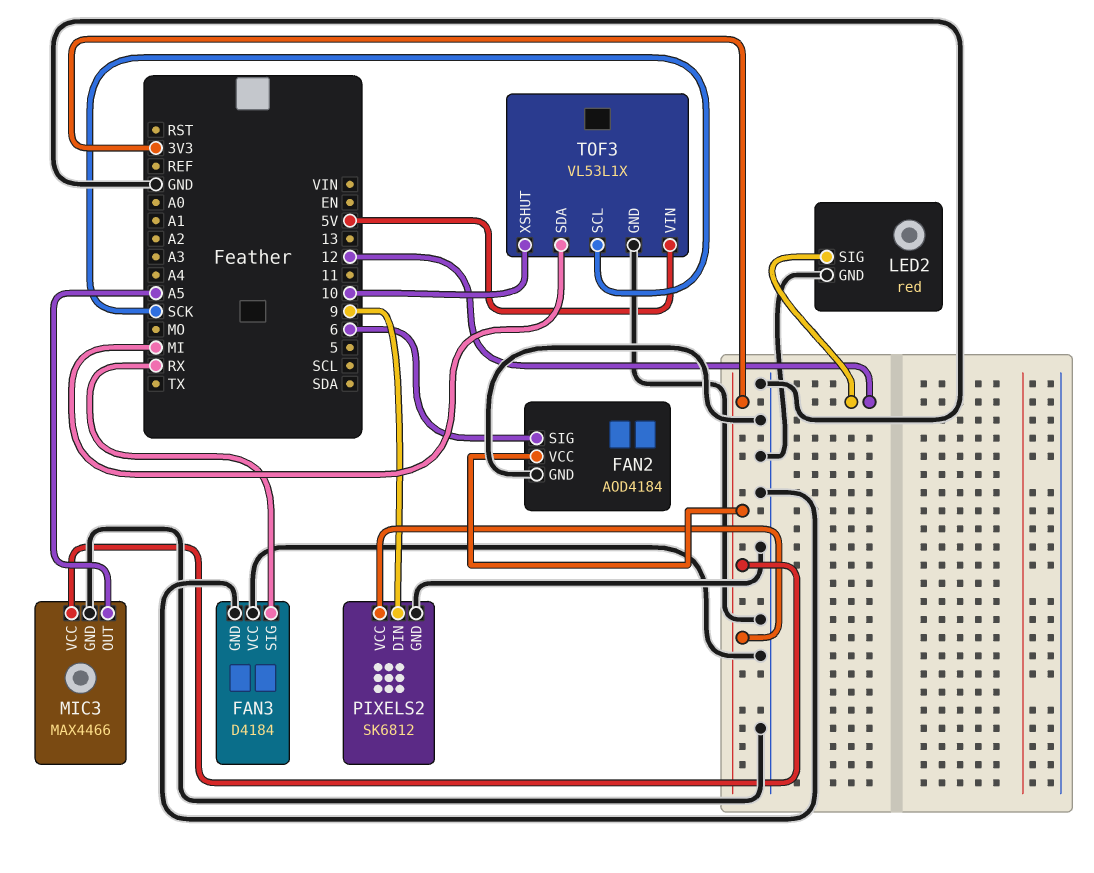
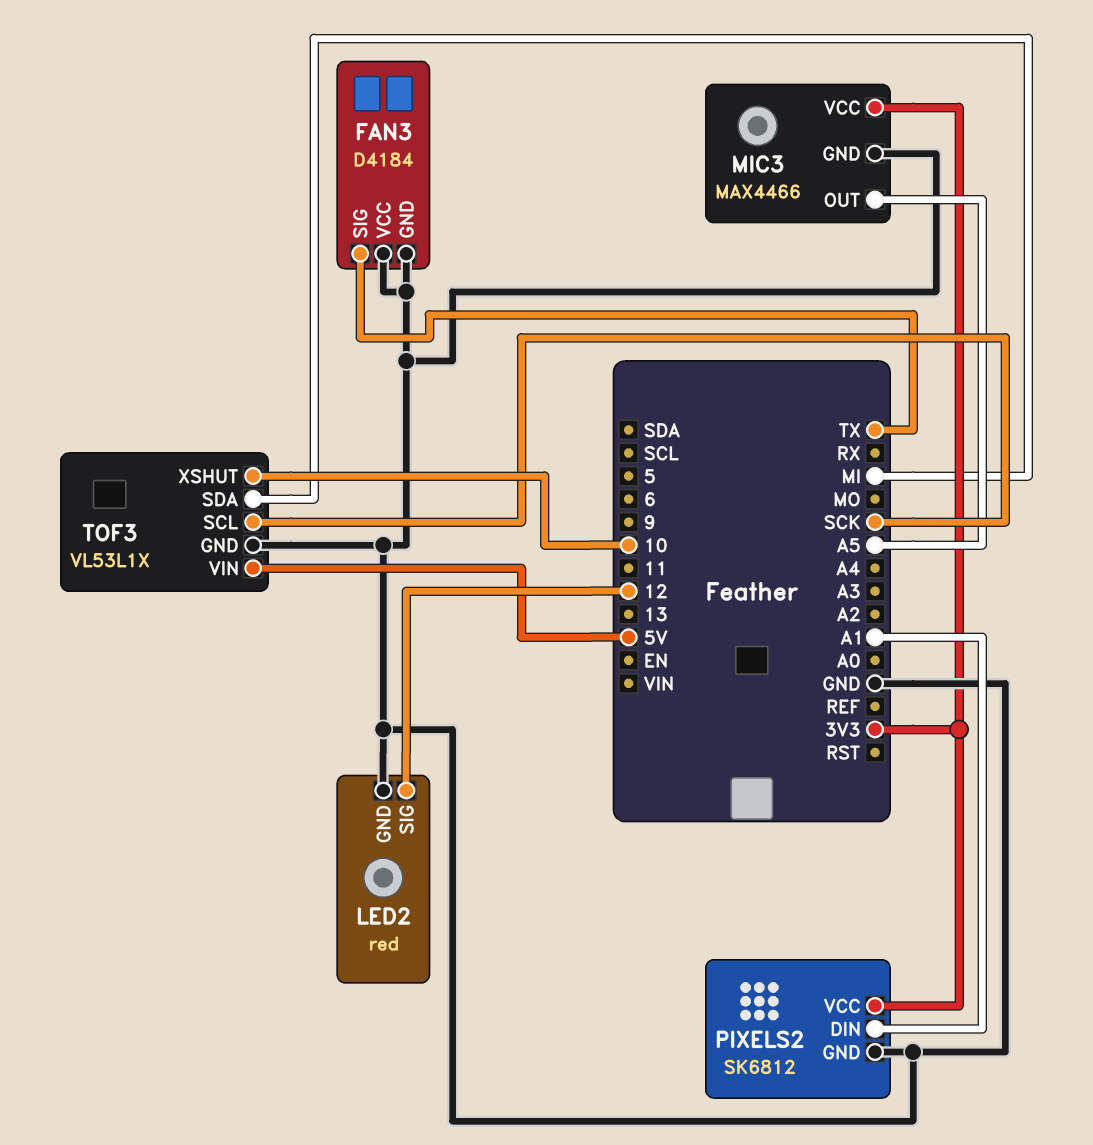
FAN2: AOD4184 -> none
FAN2 pin GND: GND -> none
FAN2 pin SIG: 6 -> none
FAN2 pin VCC: 3V3 -> none
FAN3 pin SIG: RX -> TX
PIXELS2 pin DIN: 9 -> A1

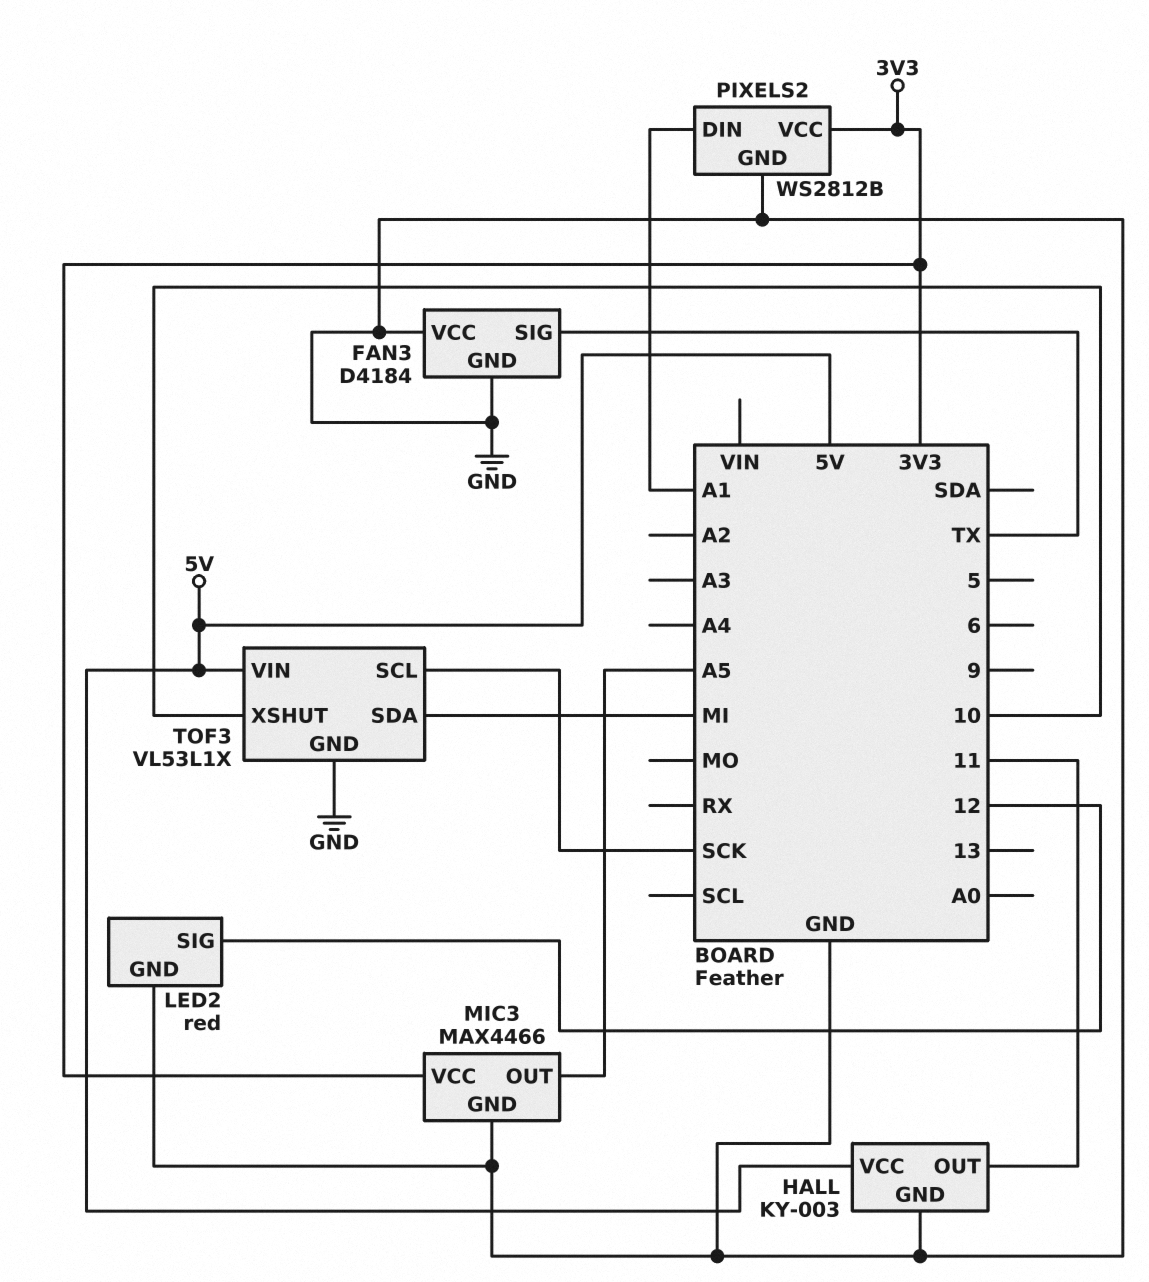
HALL: none -> KY-003
HALL pin GND: none -> GND
HALL pin OUT: none -> 11
HALL pin VCC: none -> 5V
PIXELS2: SK6812 -> WS2812B

